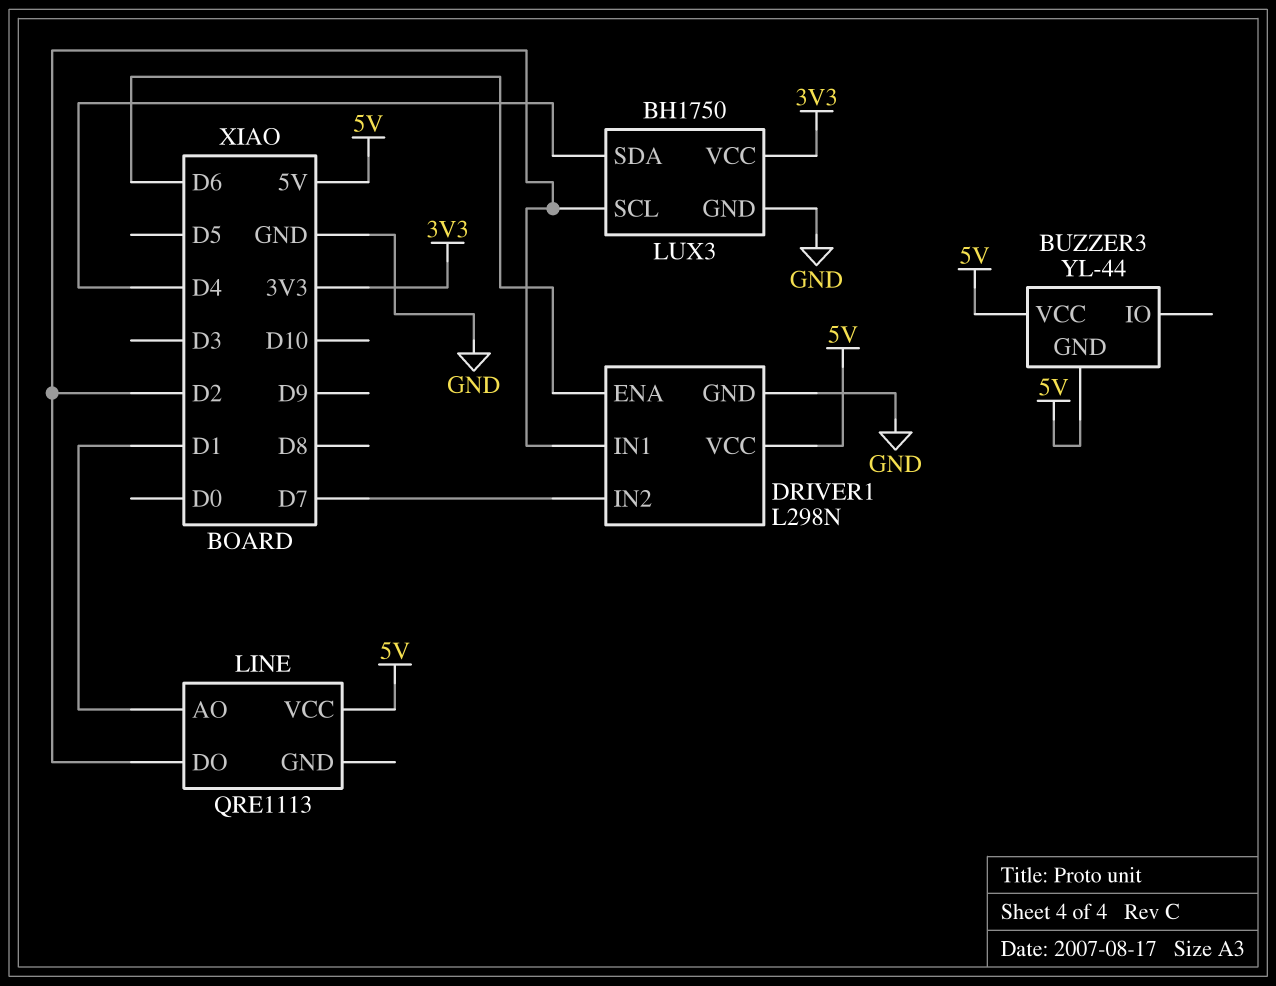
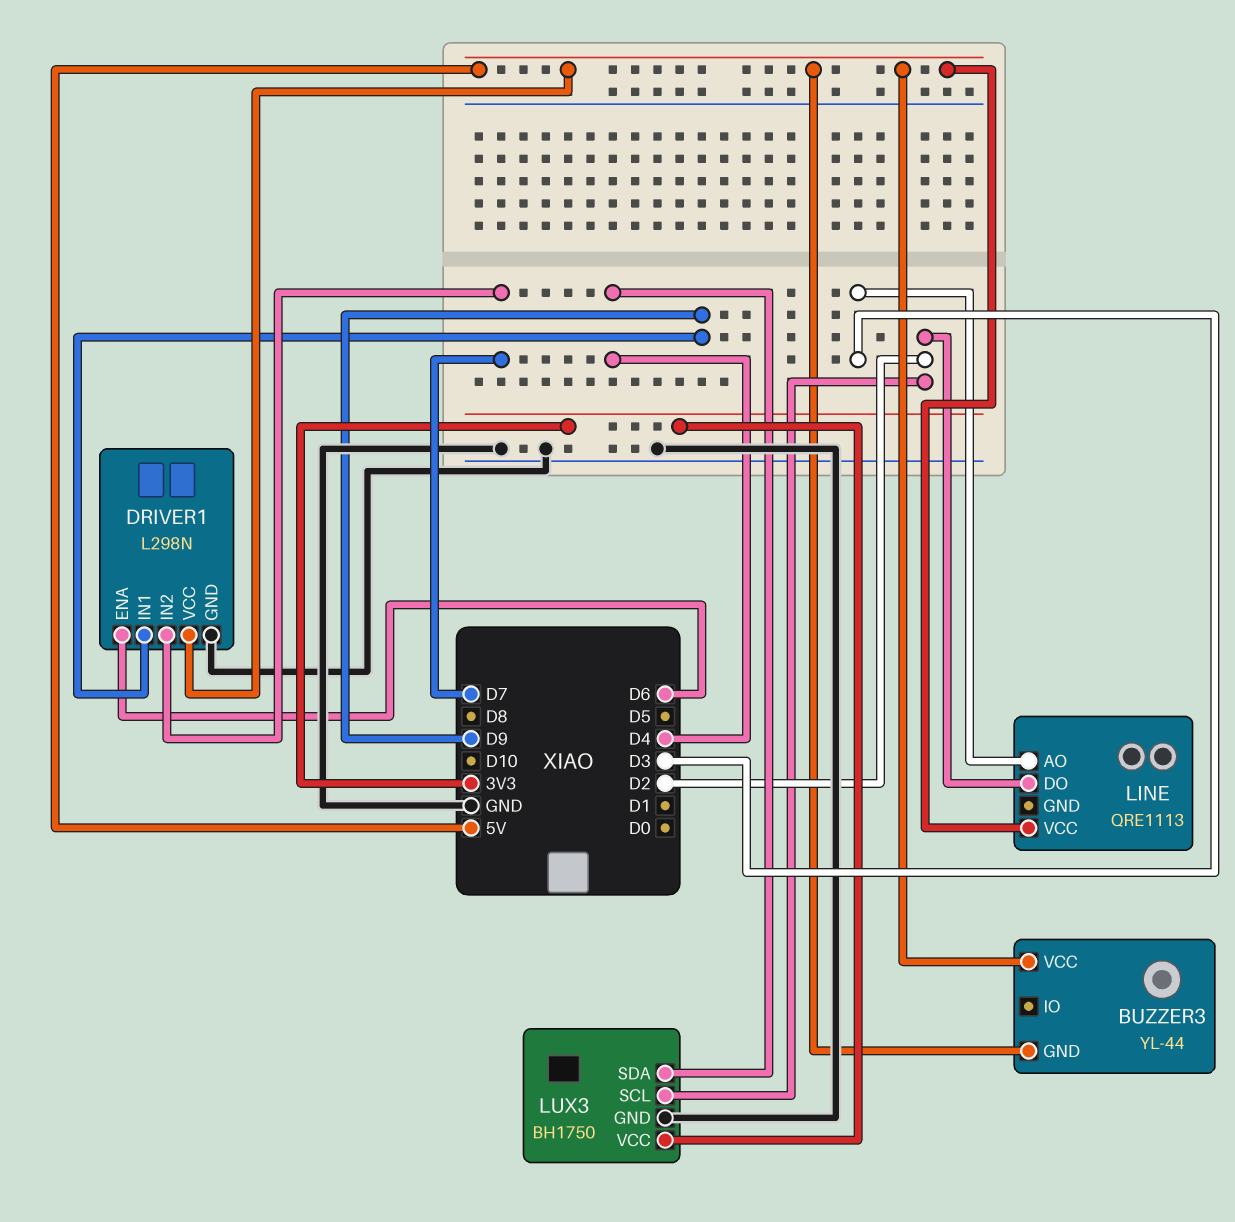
DRIVER1 pin IN1: D2 -> D9
LINE pin AO: D1 -> D3

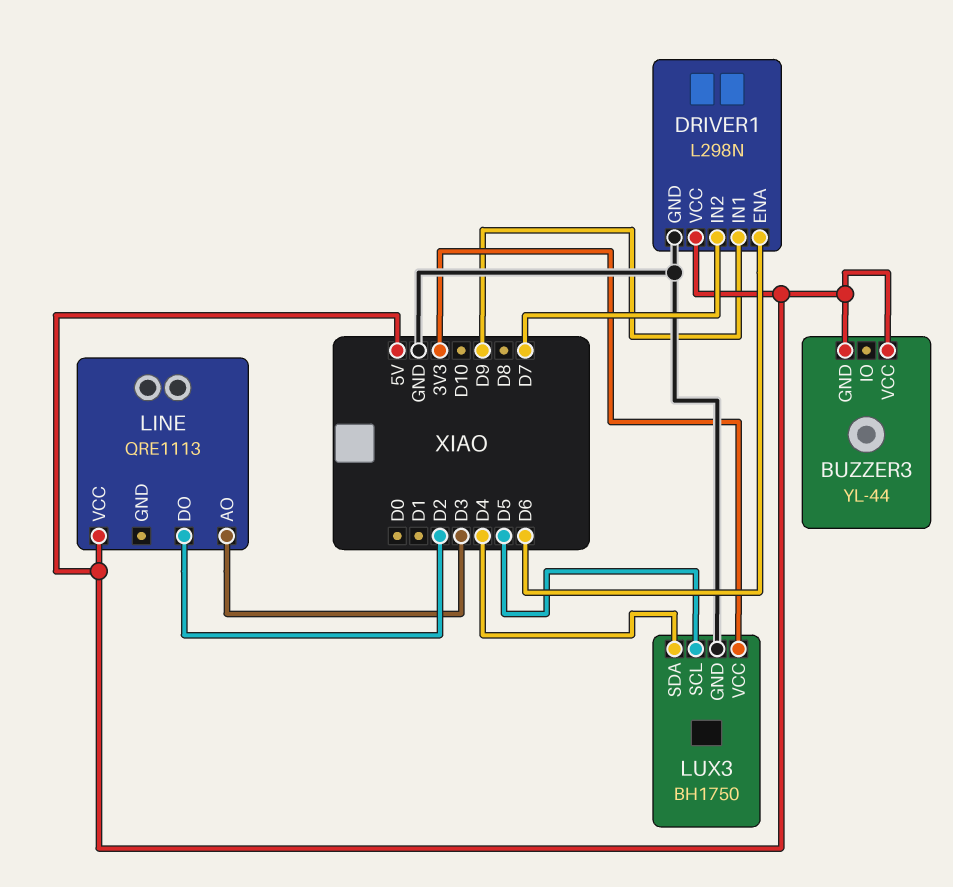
LUX3 pin SCL: D2 -> D5

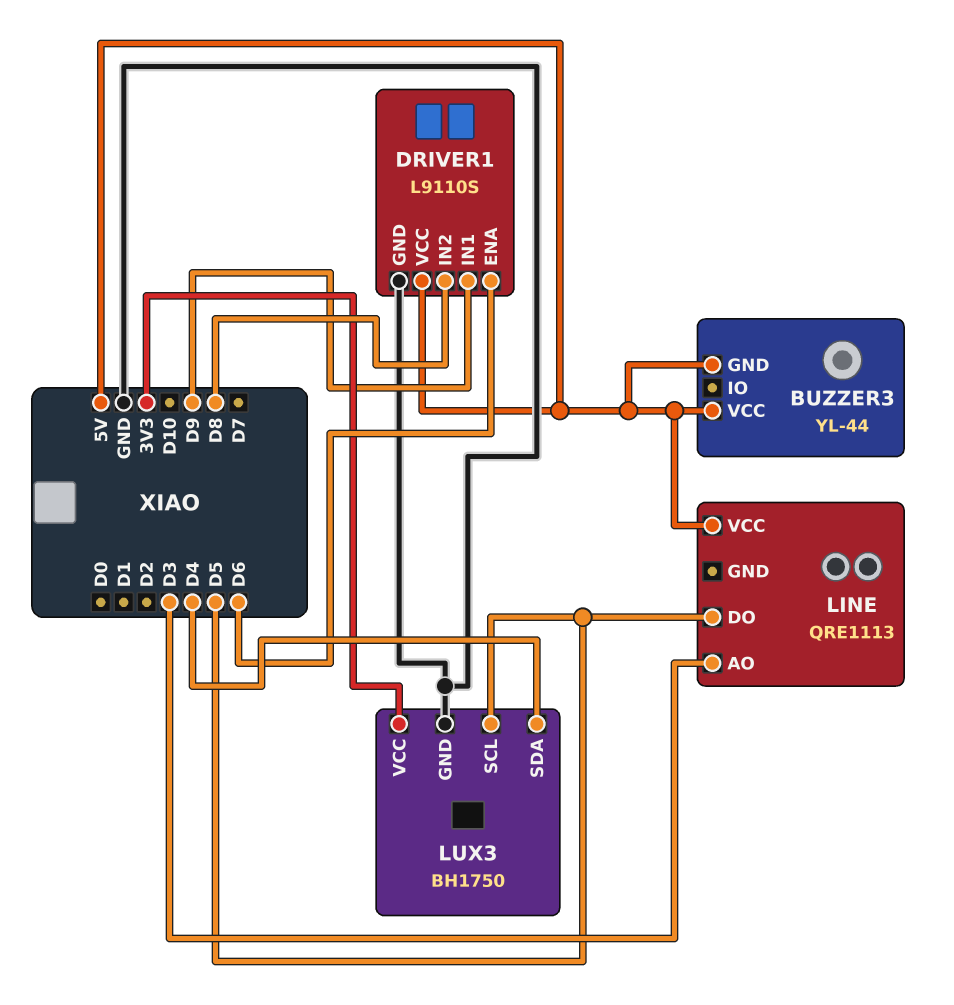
DRIVER1: L298N -> L9110S
DRIVER1 pin IN2: D7 -> D8
LINE pin DO: D2 -> D5

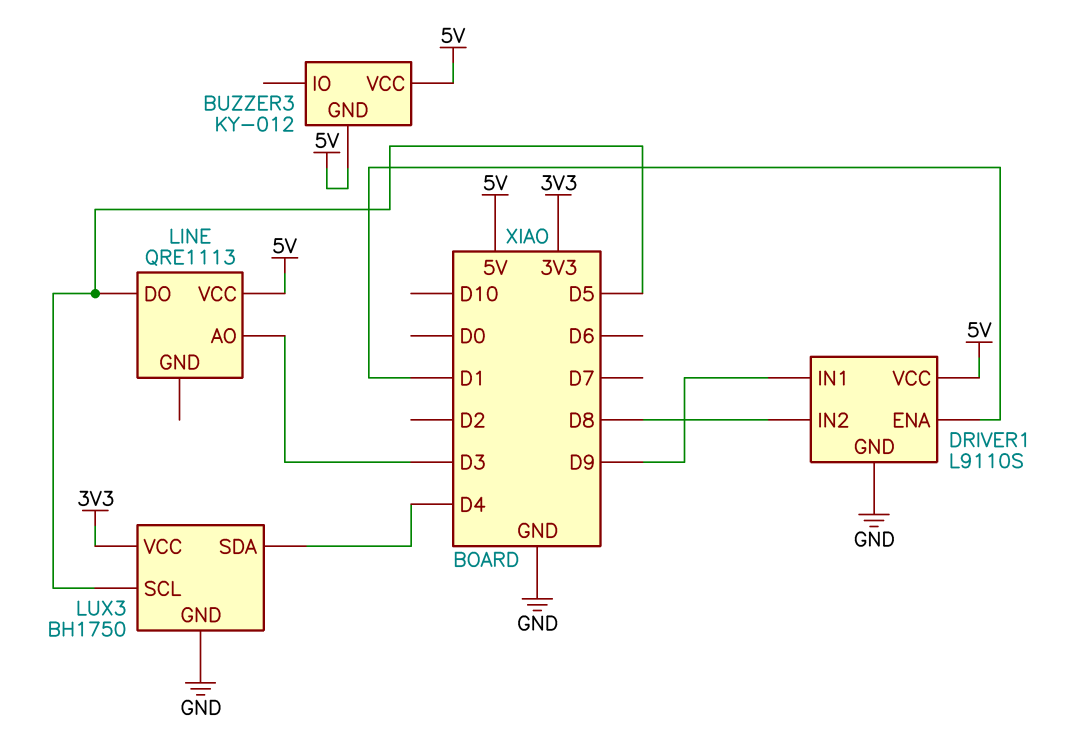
BUZZER3: YL-44 -> KY-012
DRIVER1 pin ENA: D6 -> D1

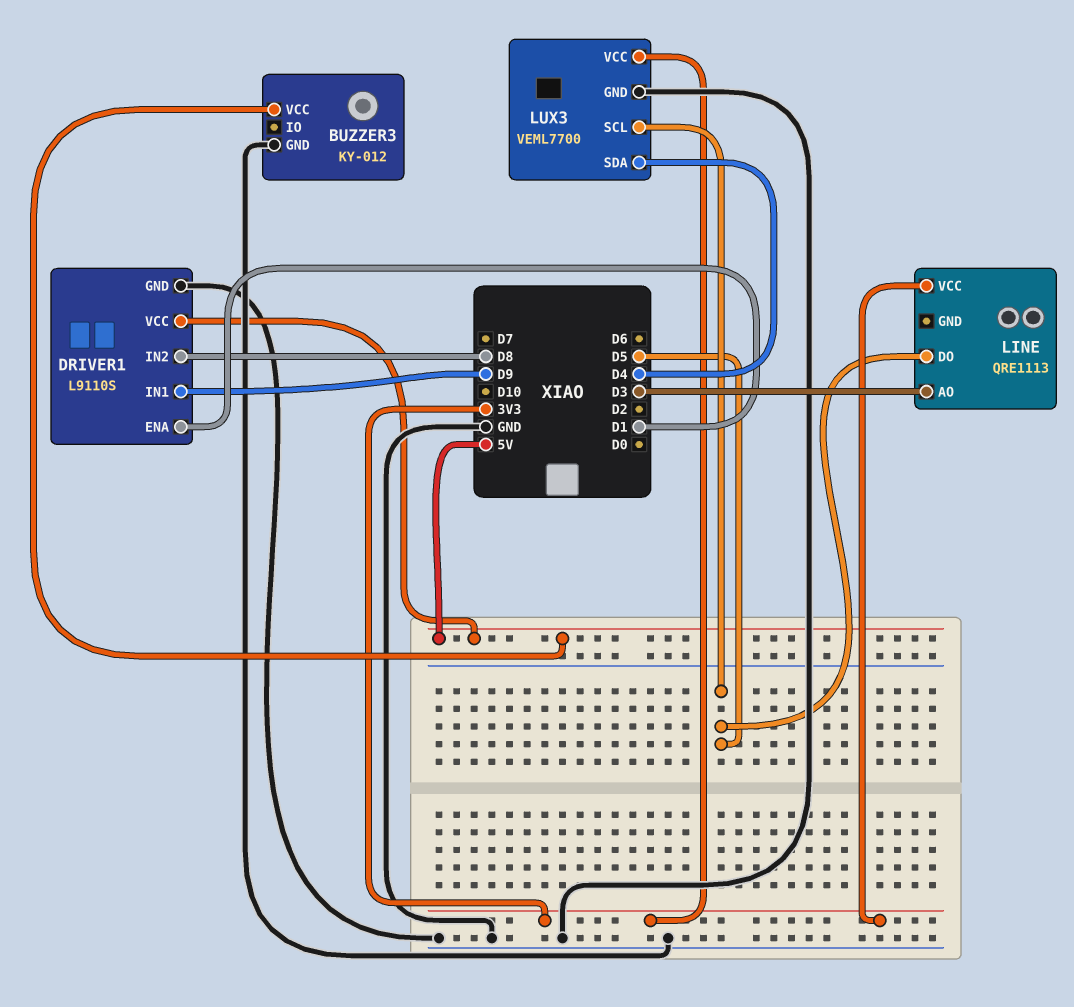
BUZZER3 pin GND: 5V -> GND
LINE pin VCC: 5V -> 3V3
LUX3: BH1750 -> VEML7700

